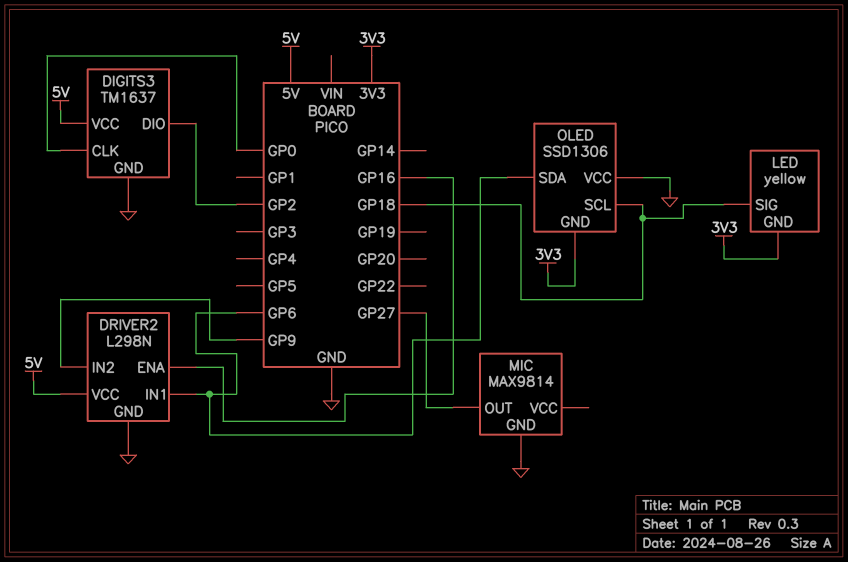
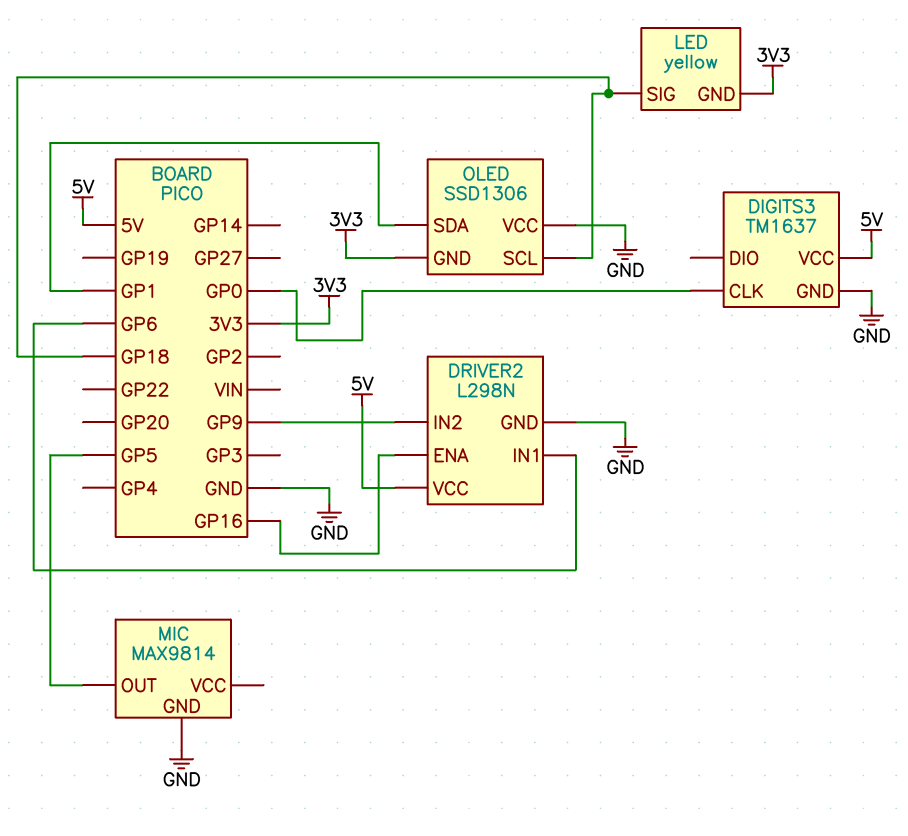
DIGITS3 pin DIO: GP2 -> none
MIC pin OUT: GP27 -> GP5
OLED pin SDA: GP6 -> GP1

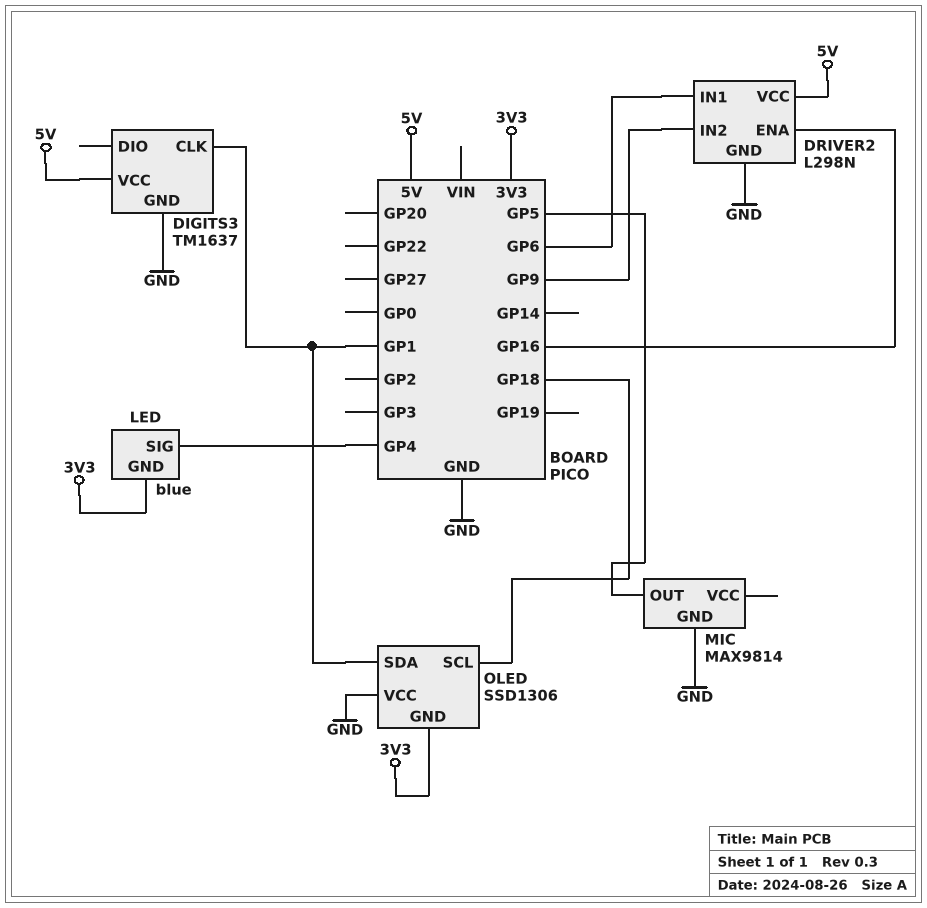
DIGITS3 pin CLK: GP0 -> GP1
LED: yellow -> blue
LED pin SIG: GP18 -> GP4

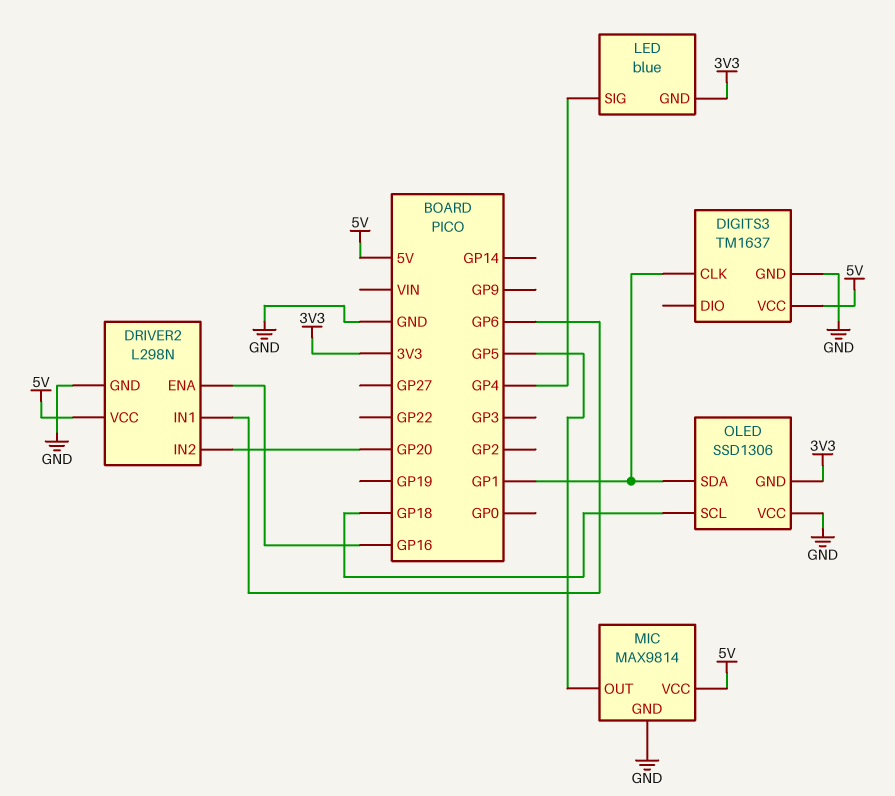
DRIVER2 pin IN2: GP9 -> GP20
MIC pin VCC: none -> 5V

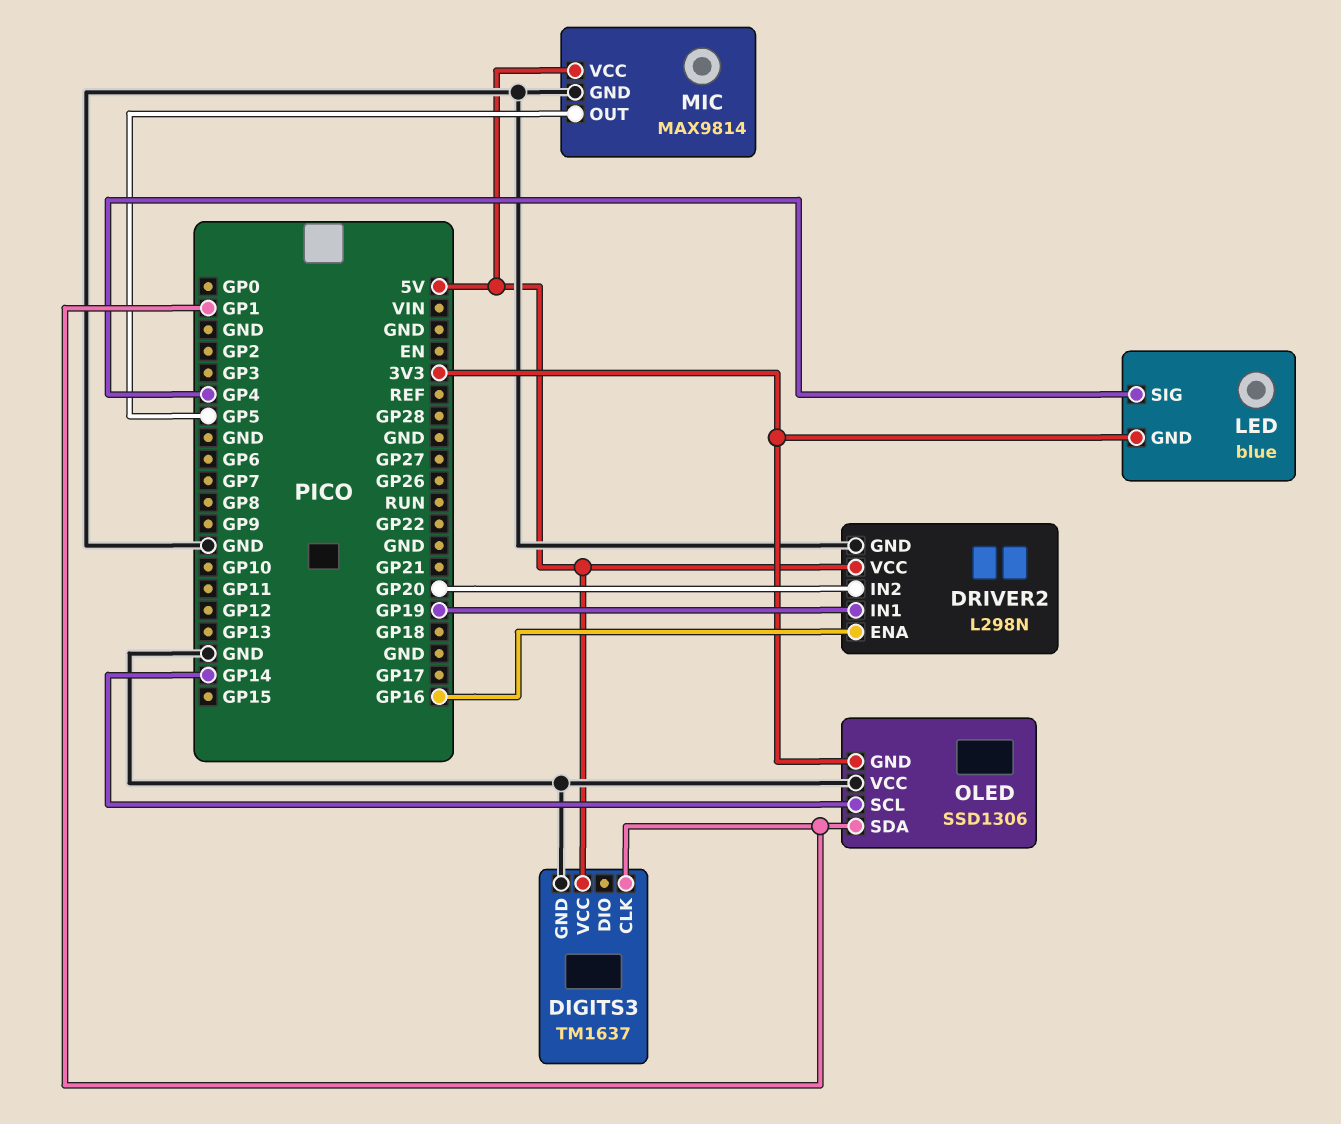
DRIVER2 pin IN1: GP6 -> GP19
OLED pin SCL: GP18 -> GP14

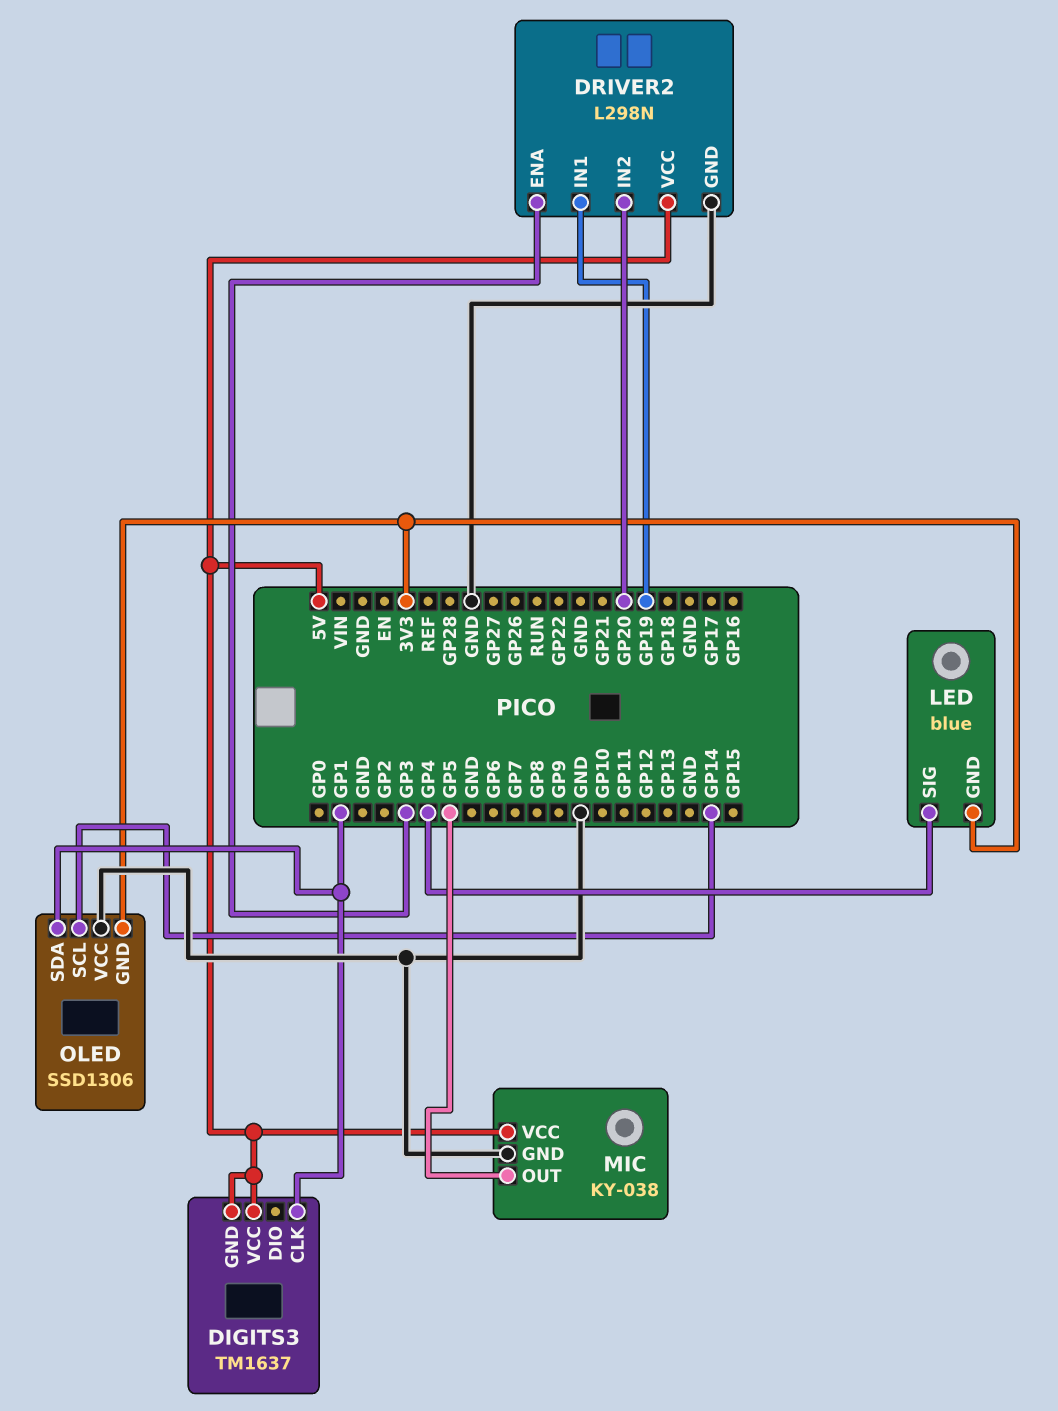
DIGITS3 pin GND: GND -> 5V
DRIVER2 pin ENA: GP16 -> GP3
MIC: MAX9814 -> KY-038

